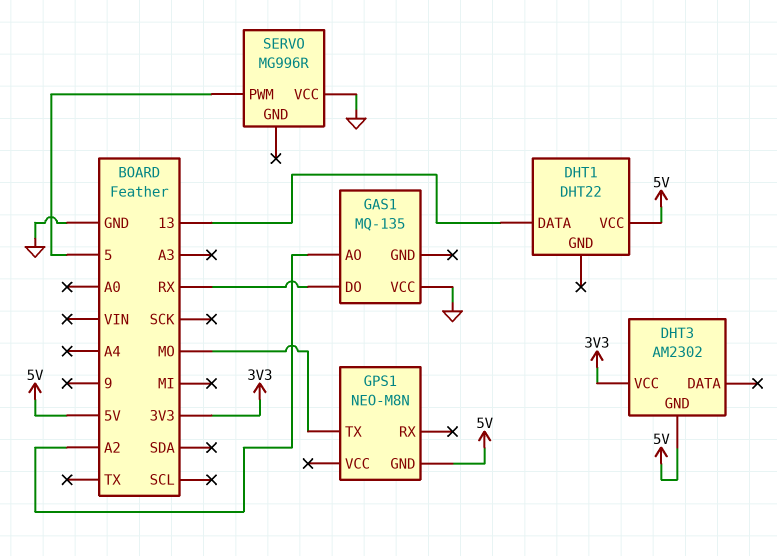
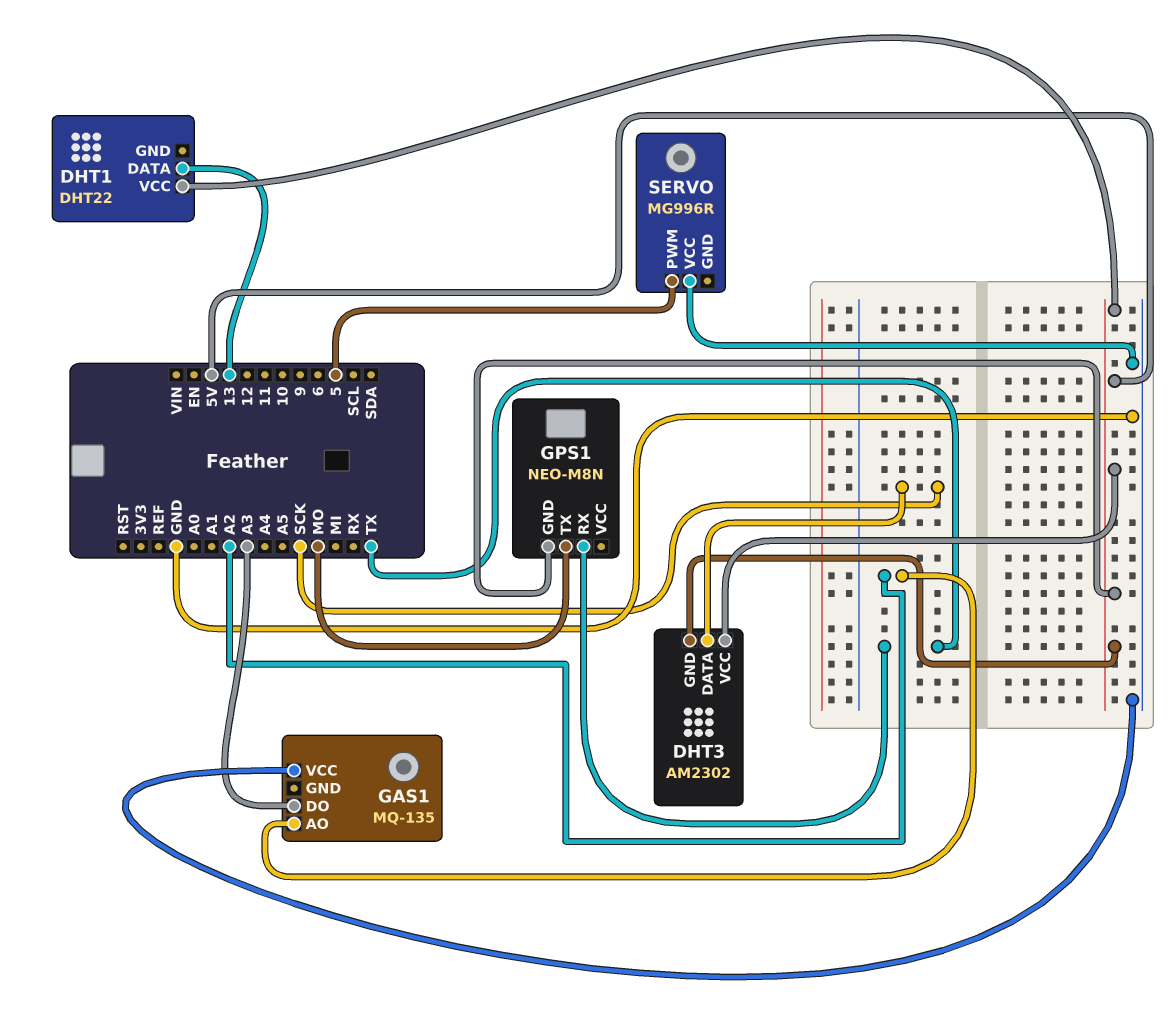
DHT3 pin DATA: none -> SCK
DHT3 pin VCC: 3V3 -> 5V
GAS1 pin DO: RX -> A3
GPS1 pin RX: none -> TX

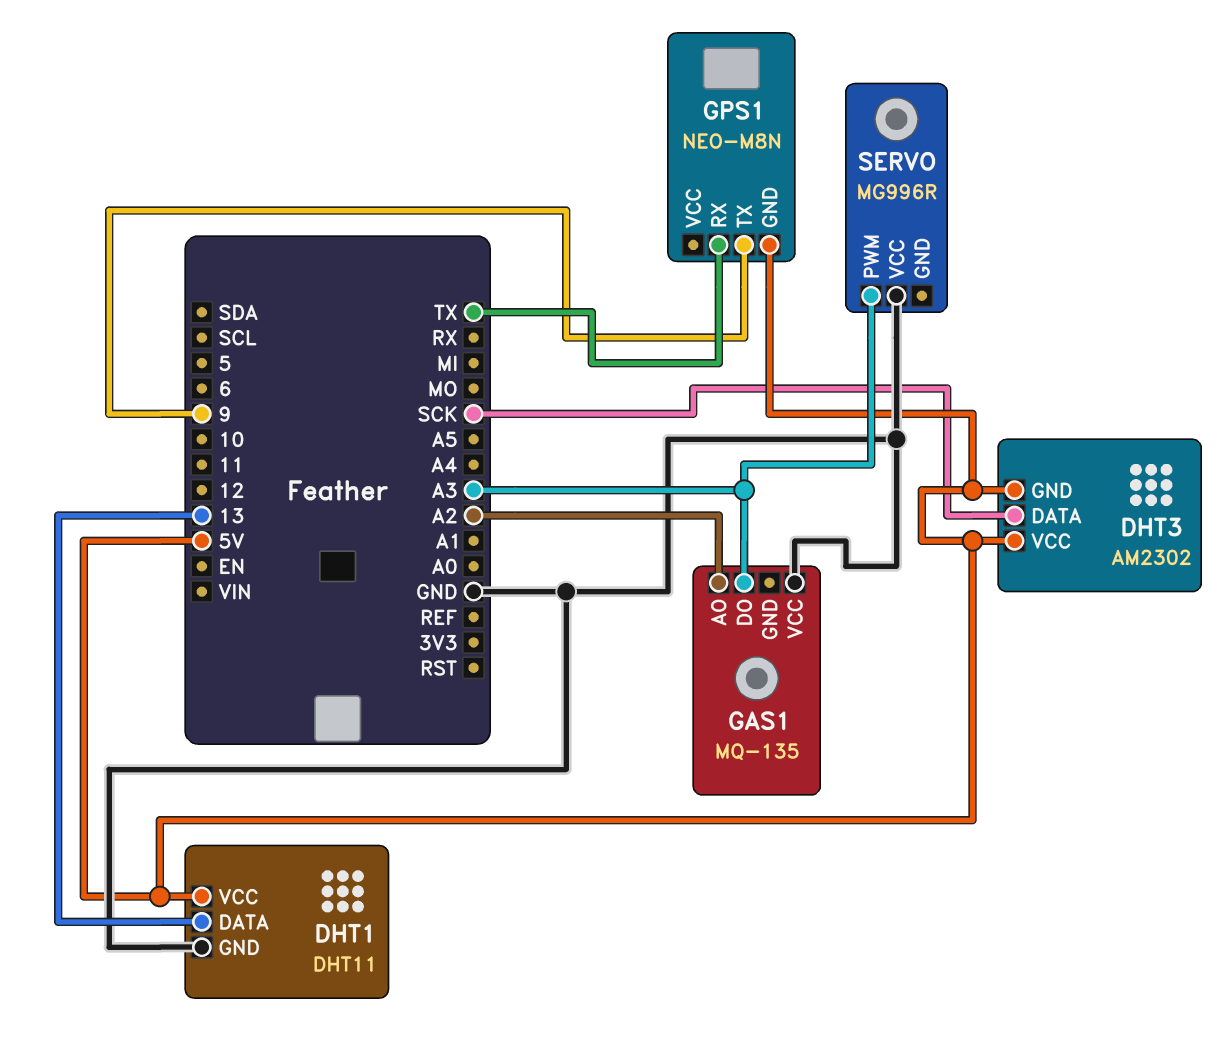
DHT1: DHT22 -> DHT11
DHT1 pin GND: none -> GND
GPS1 pin TX: MO -> 9
SERVO pin PWM: 5 -> A3

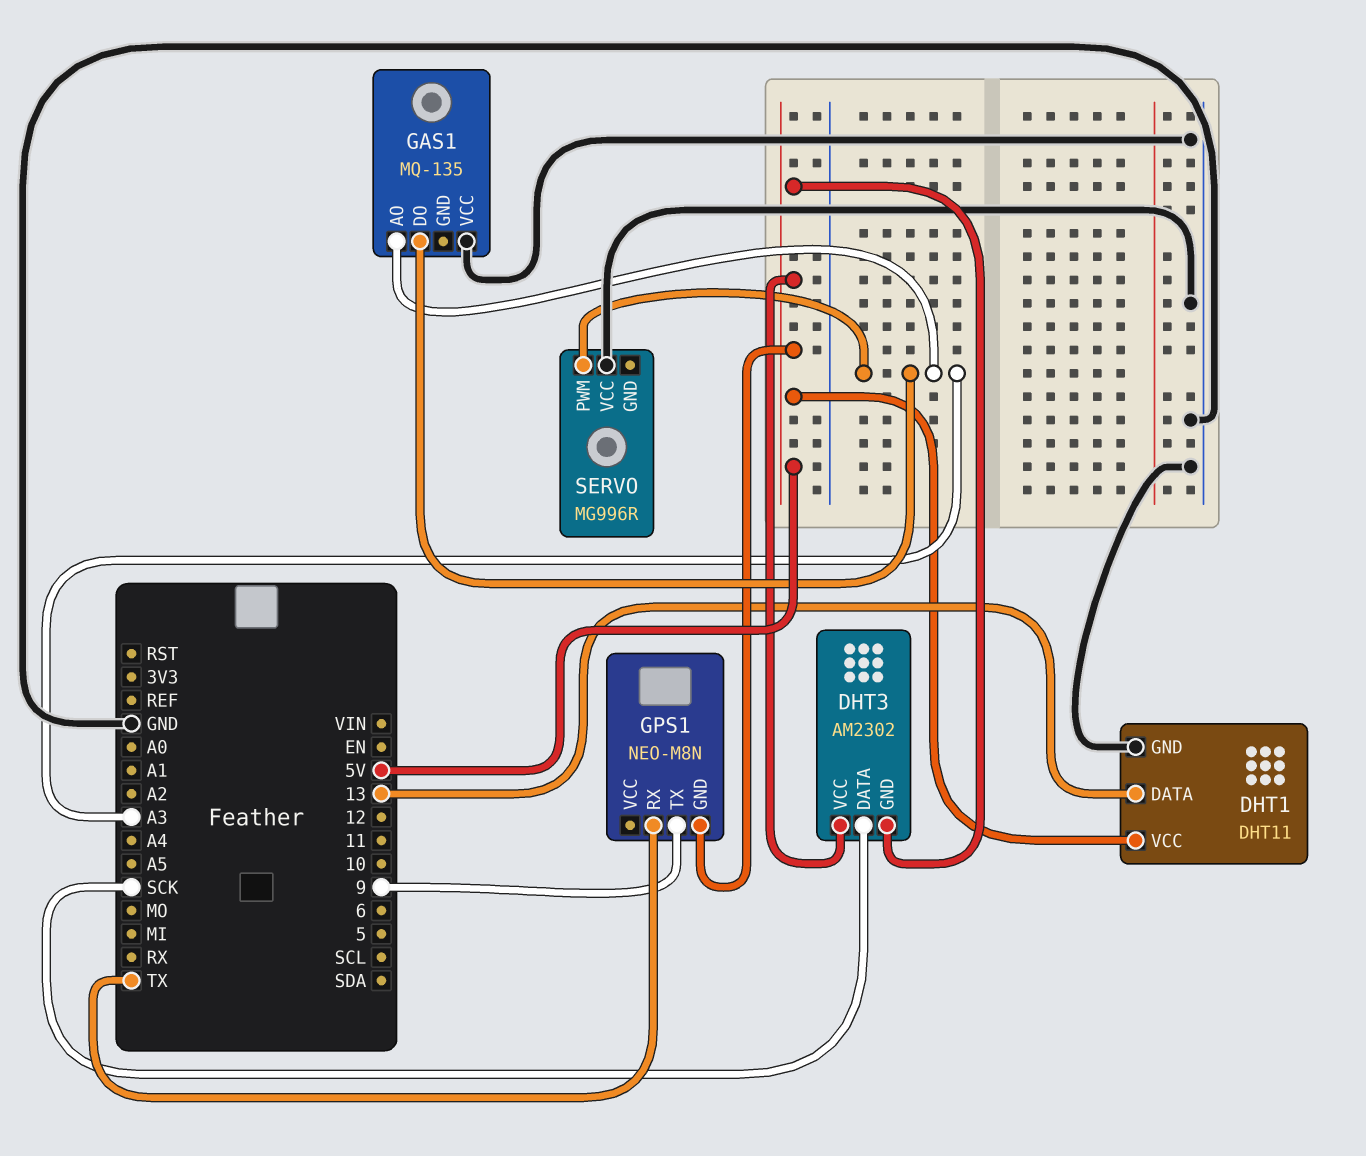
GAS1 pin AO: A2 -> A3

